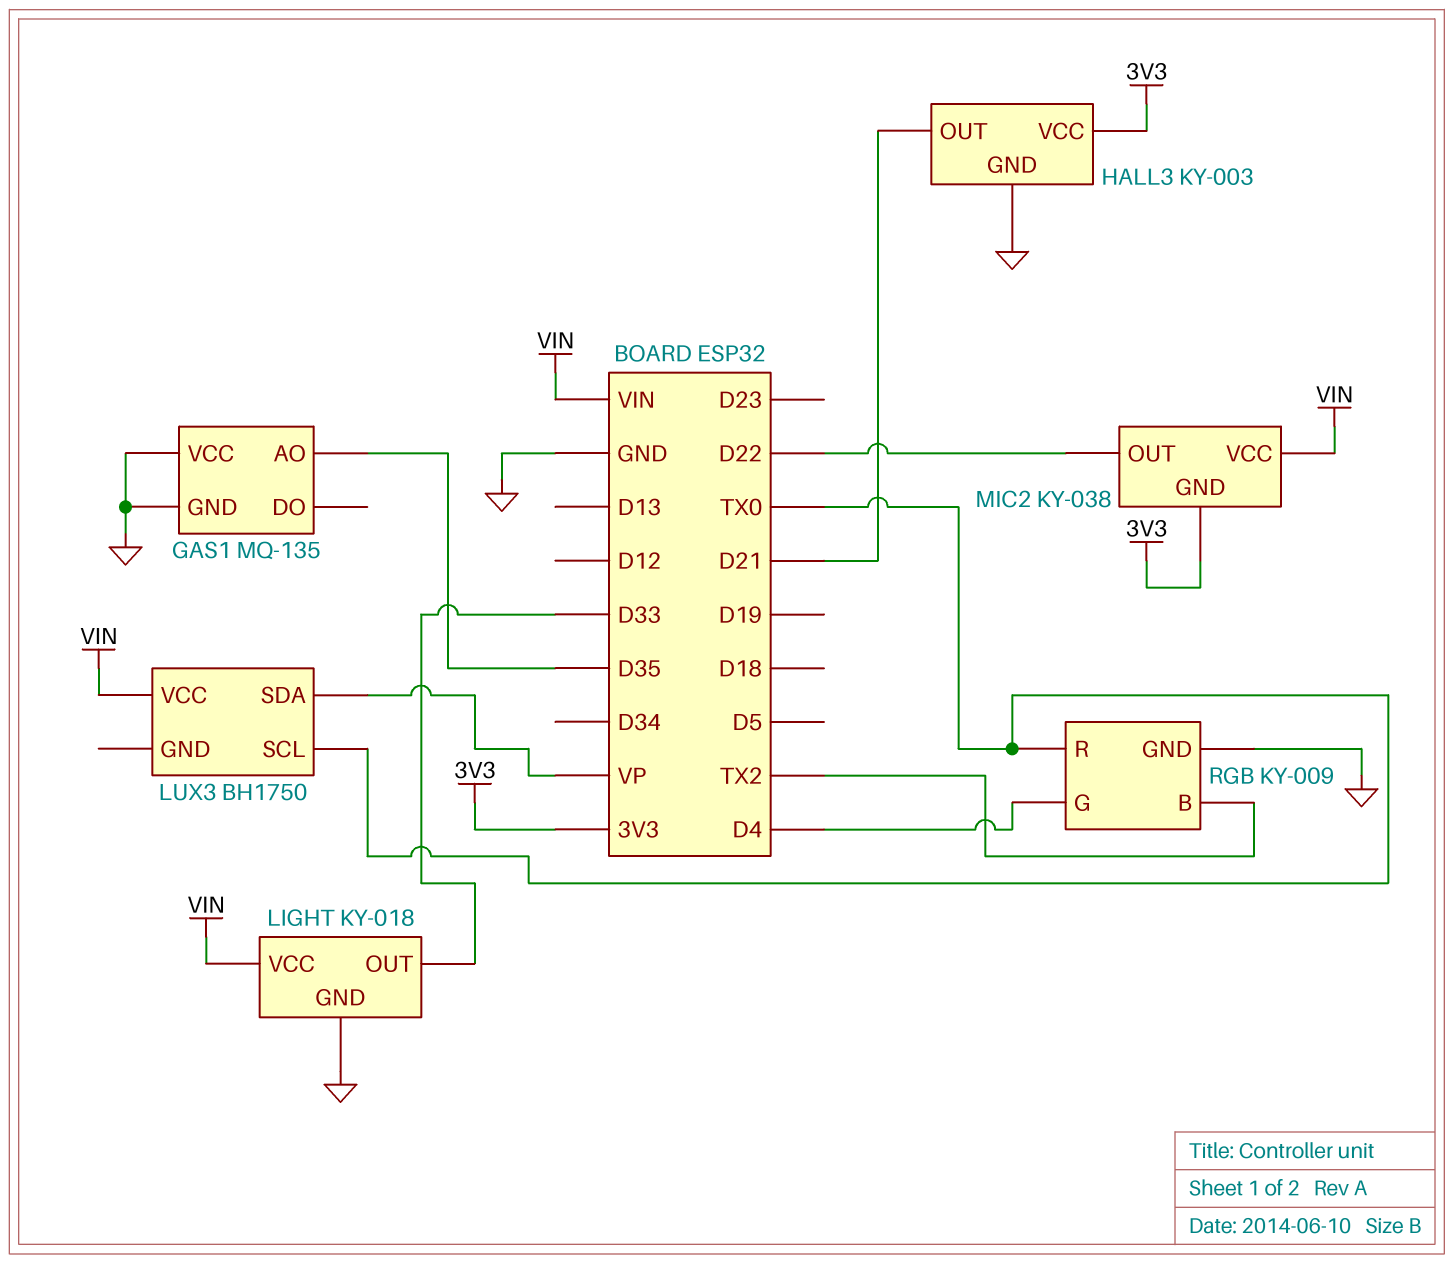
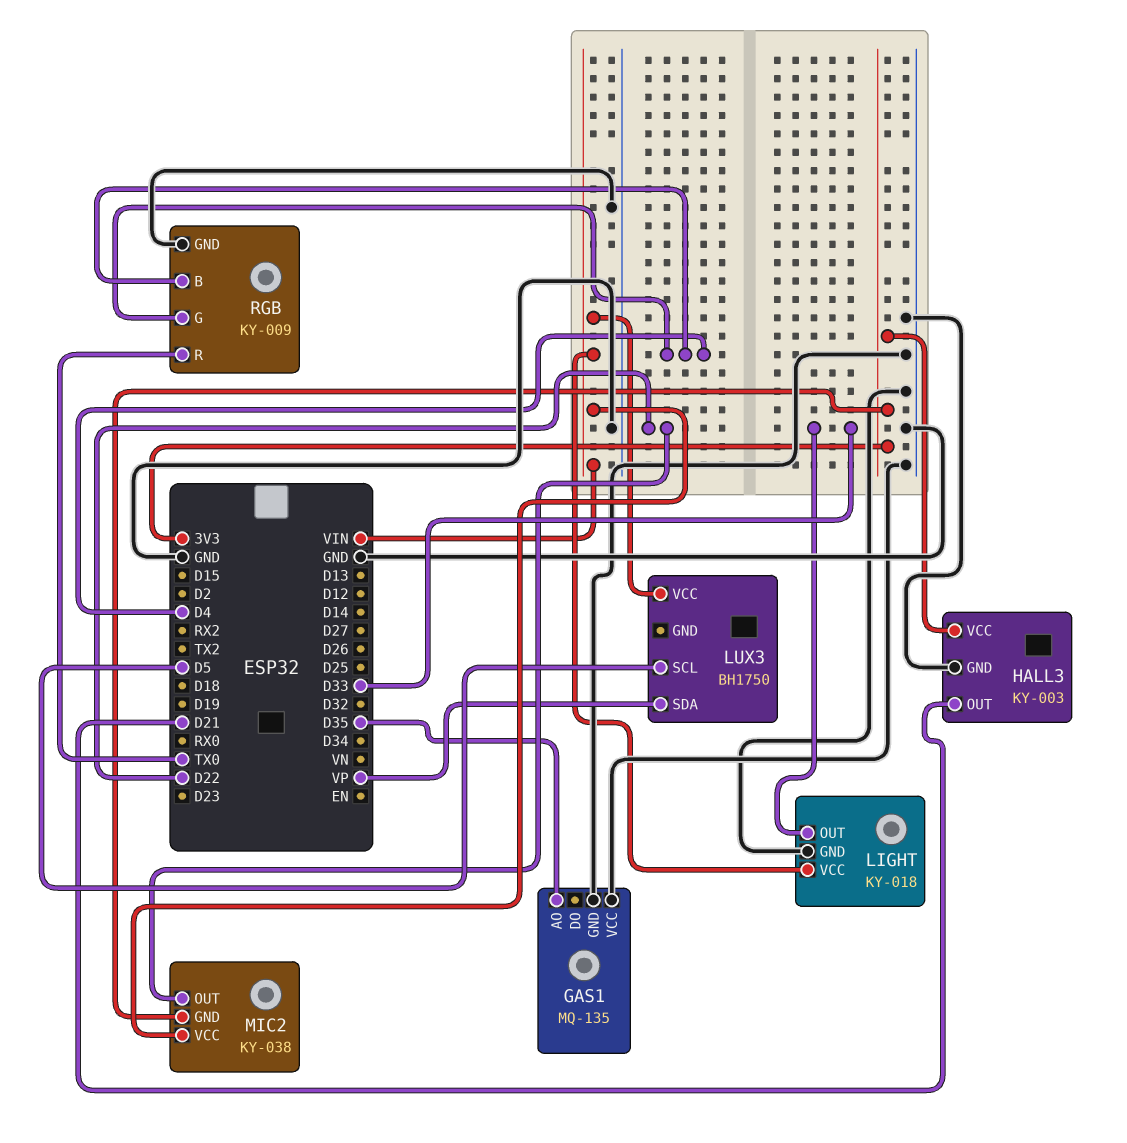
LUX3 pin SCL: TX0 -> D5
RGB pin B: TX2 -> D4

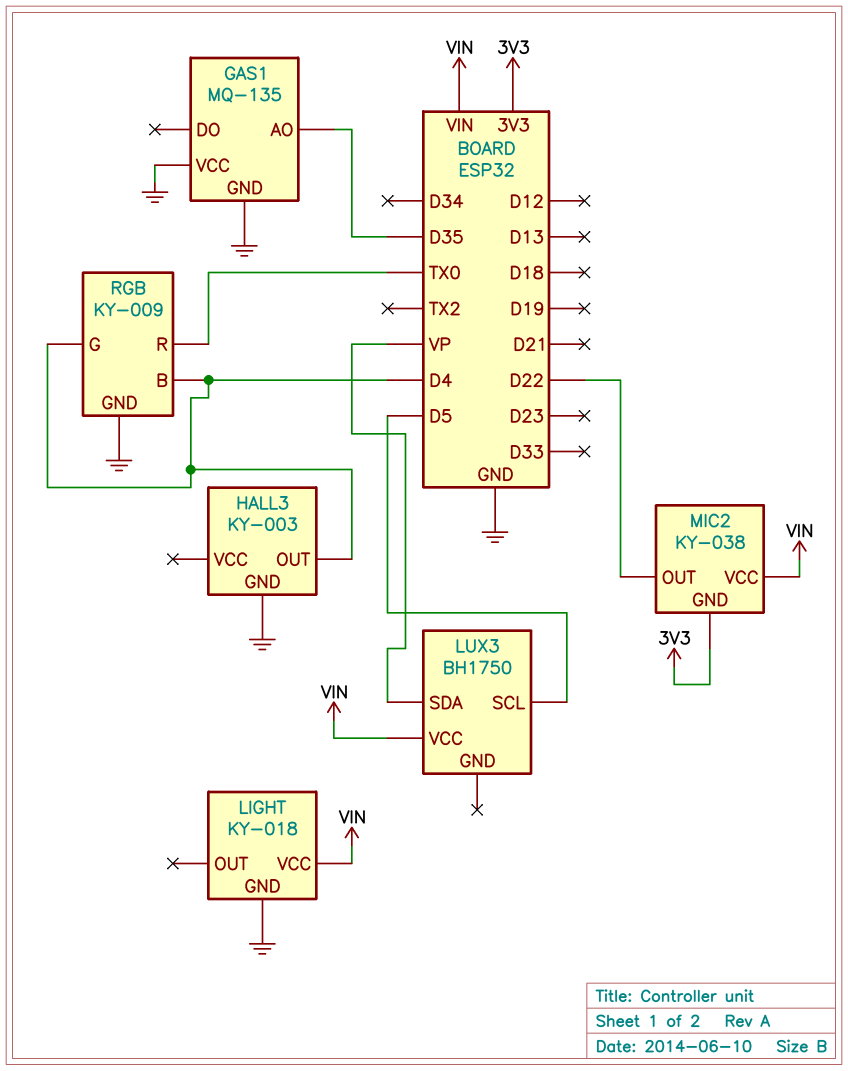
HALL3 pin OUT: D21 -> D4
HALL3 pin VCC: 3V3 -> none
LIGHT pin OUT: D33 -> none

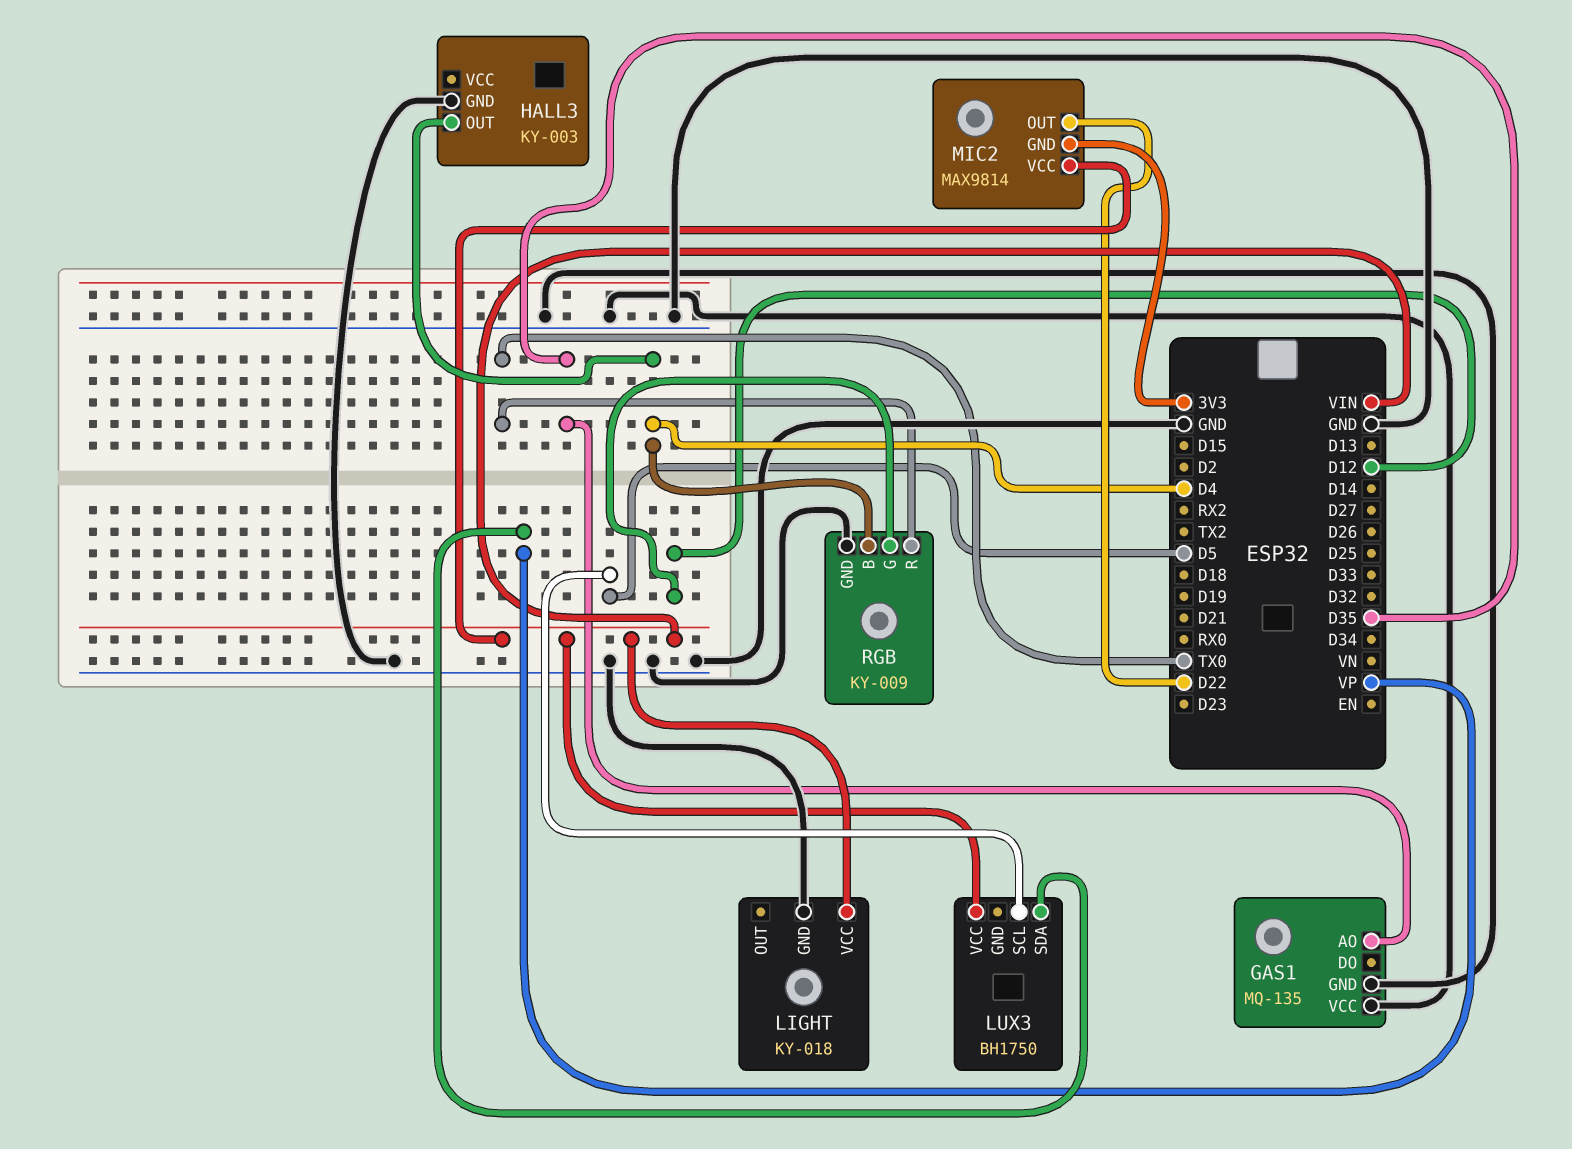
MIC2: KY-038 -> MAX9814
RGB pin G: D4 -> D12

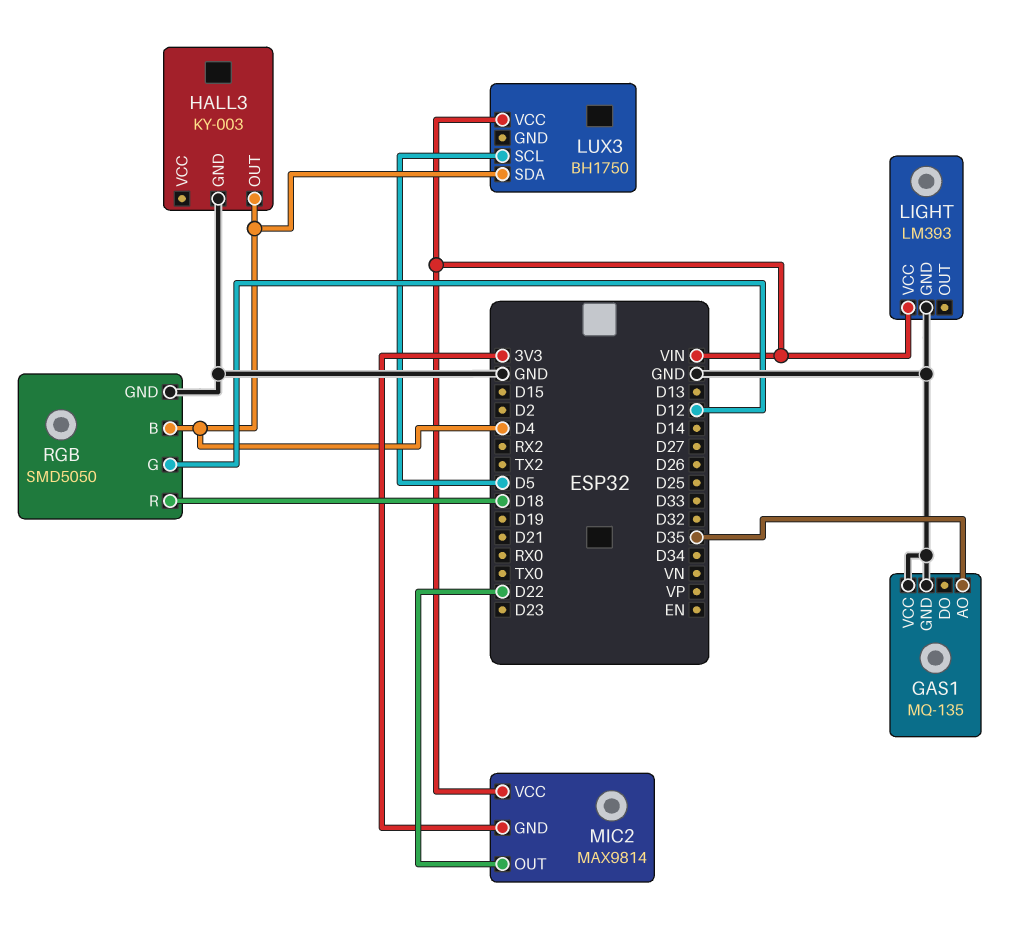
LIGHT: KY-018 -> LM393
LUX3 pin SDA: VP -> D4
RGB: KY-009 -> SMD5050
RGB pin R: TX0 -> D18

